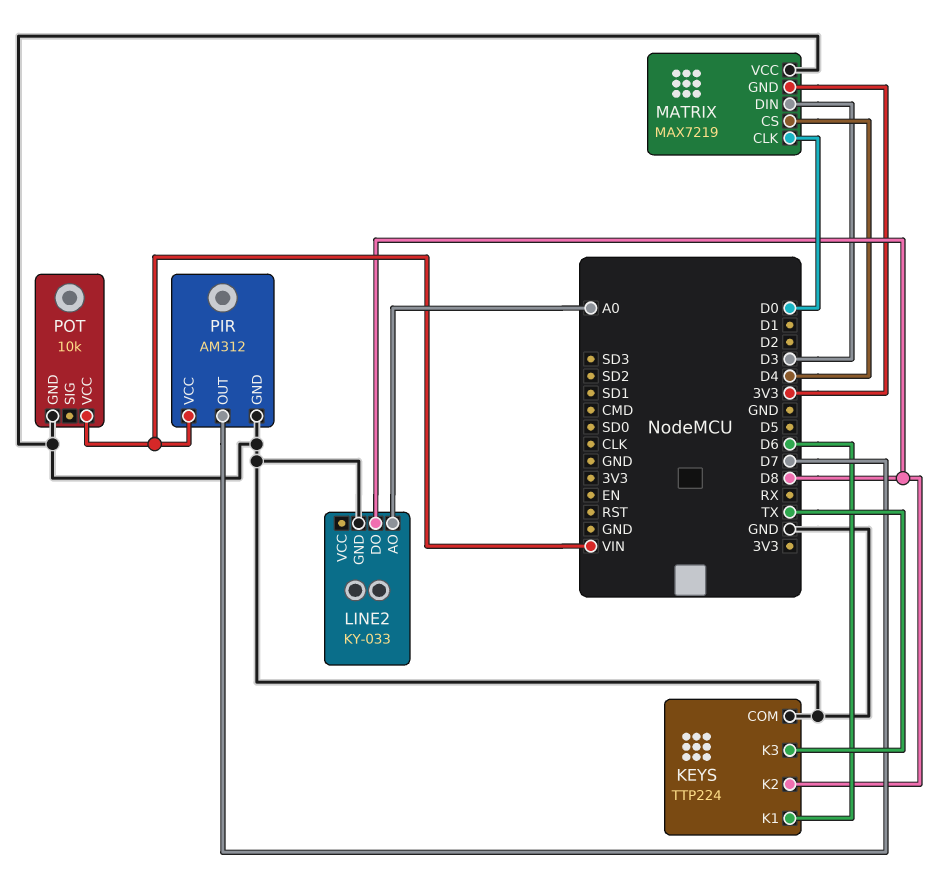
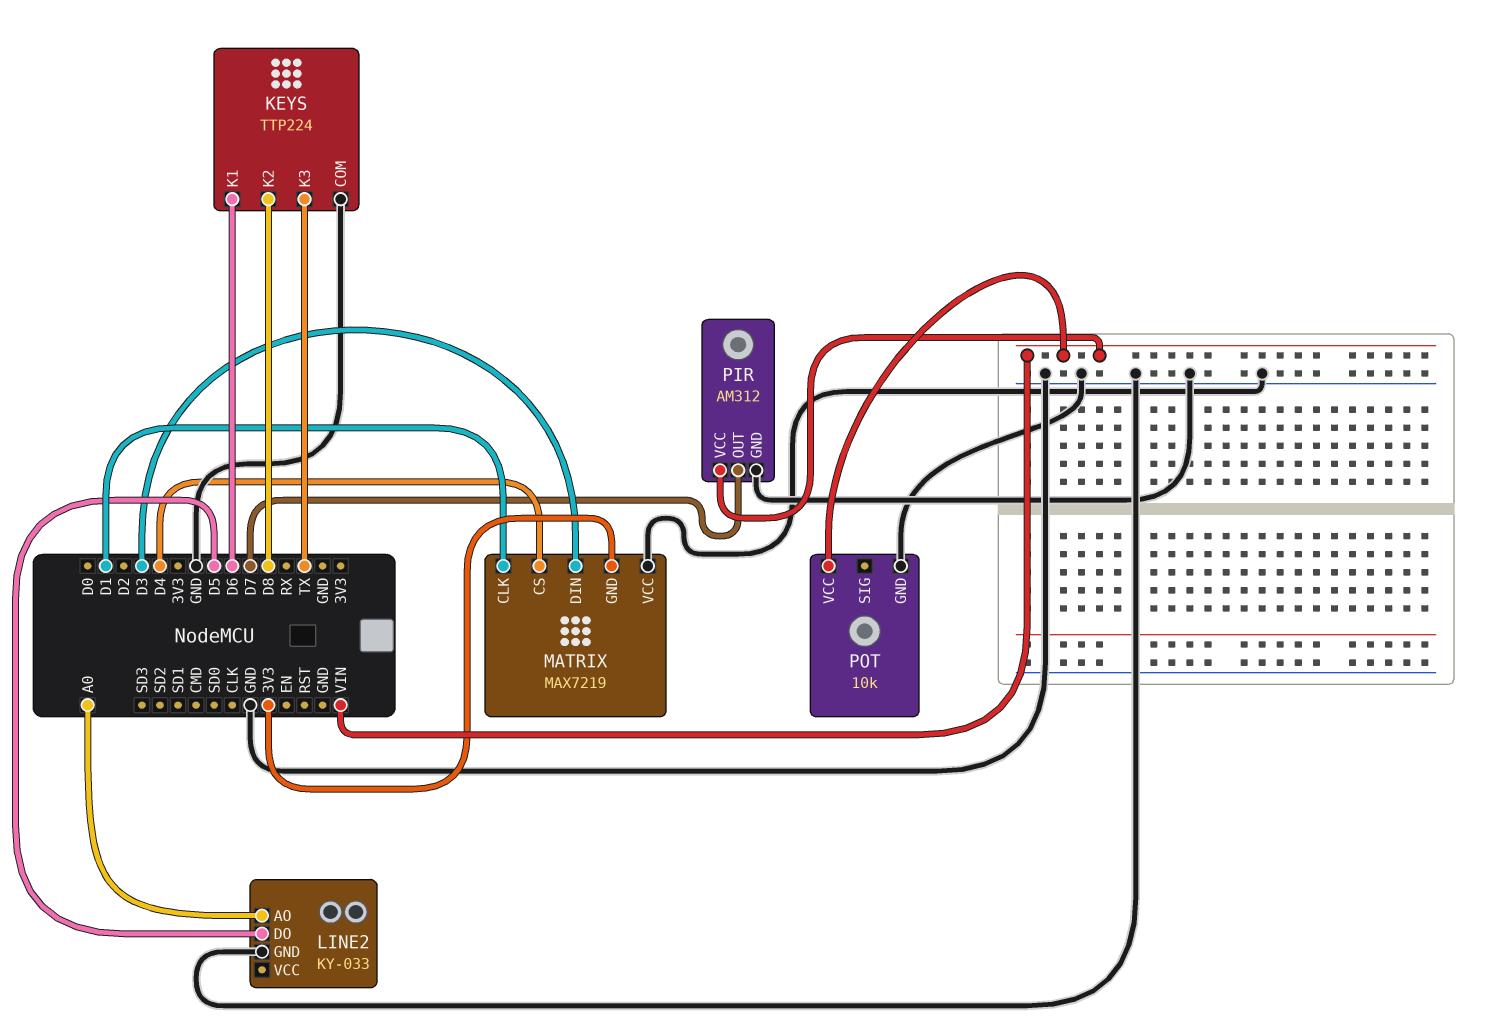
LINE2 pin DO: D8 -> D5
MATRIX pin CLK: D0 -> D1

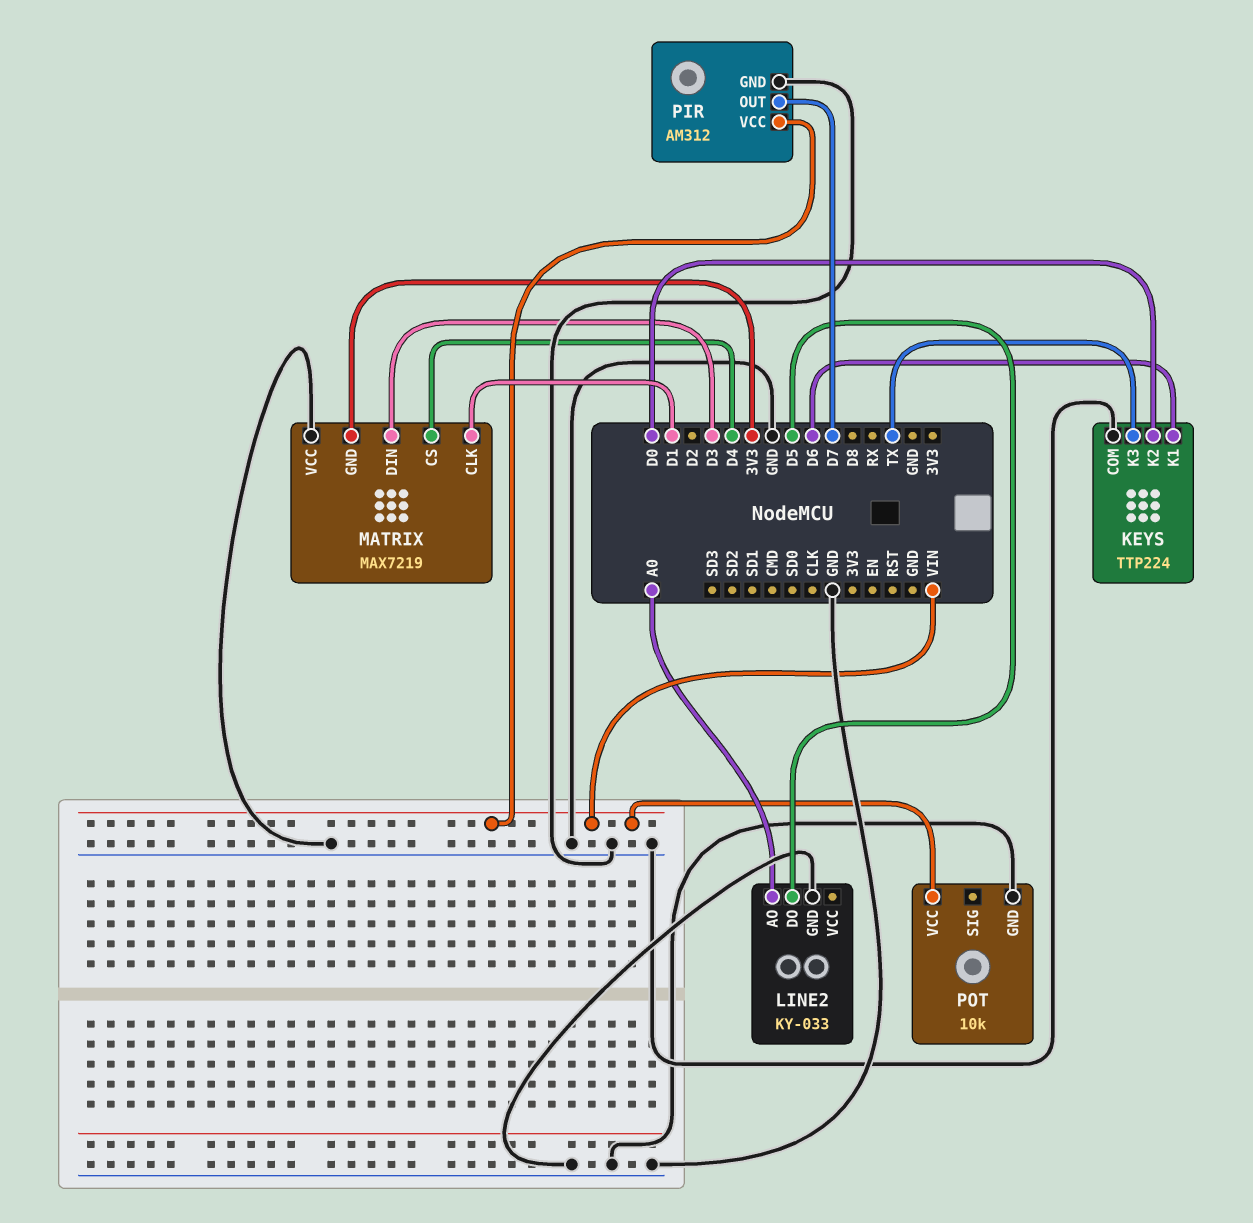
KEYS pin K2: D8 -> D0

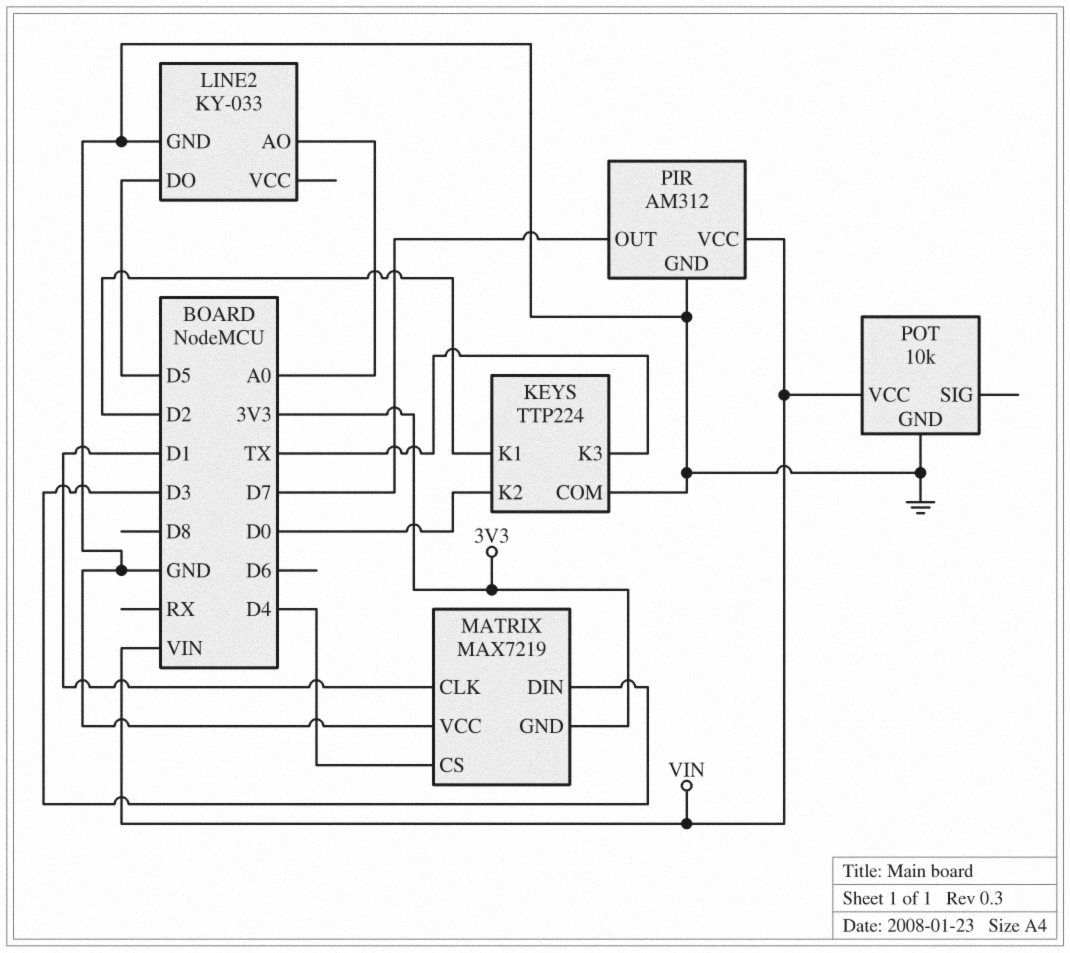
KEYS pin K1: D6 -> D2

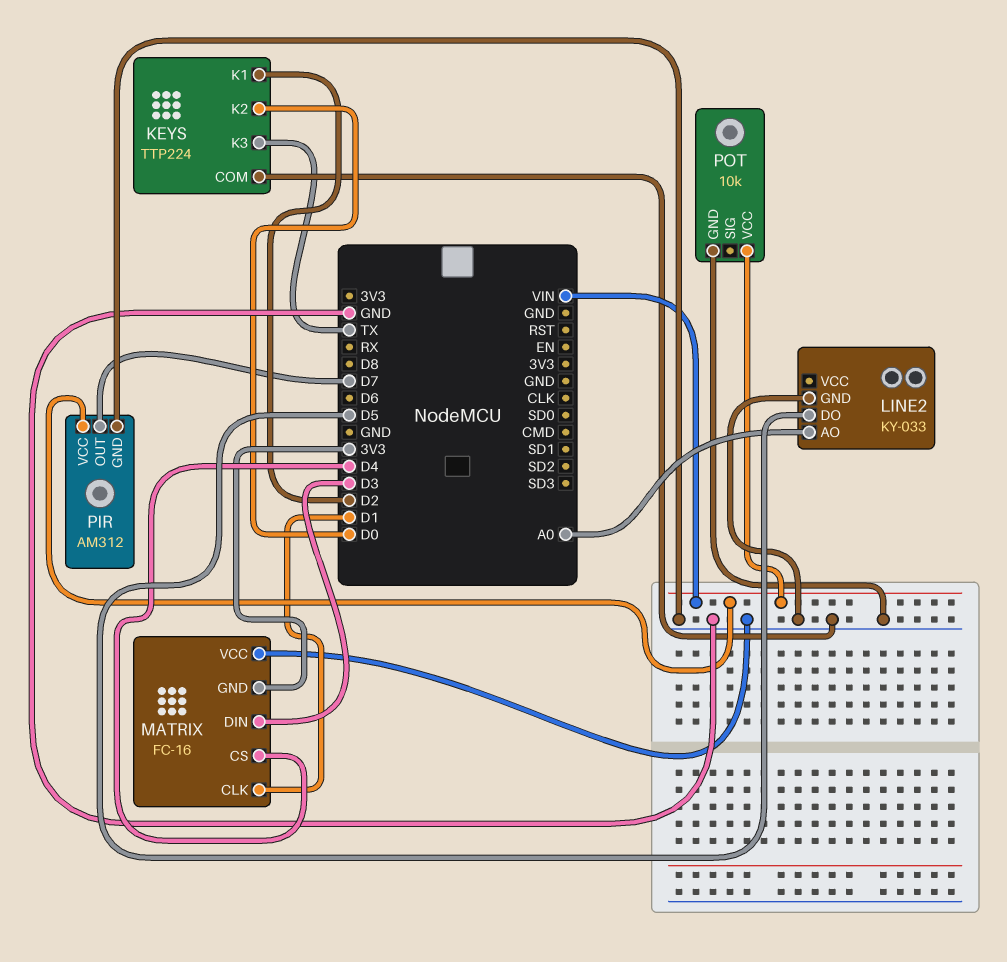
MATRIX: MAX7219 -> FC-16

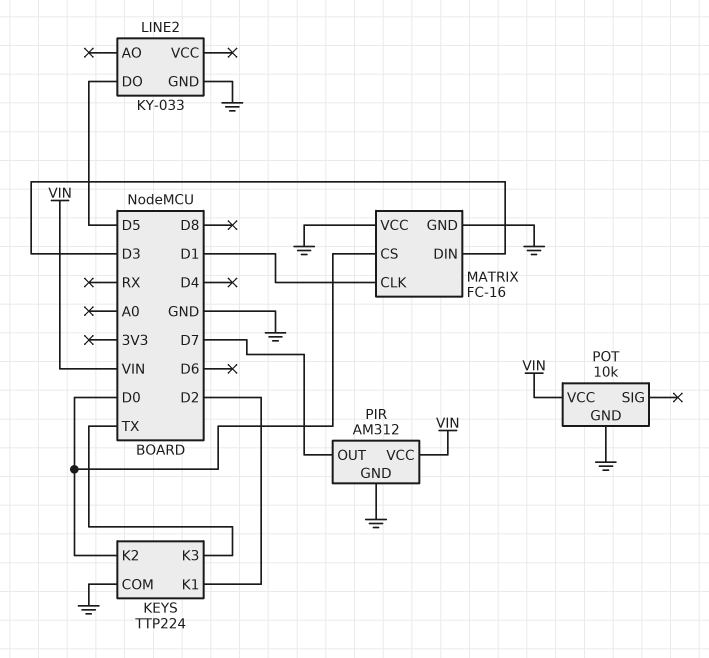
LINE2 pin AO: A0 -> none
MATRIX pin CS: D4 -> D0
MATRIX pin GND: 3V3 -> GND

